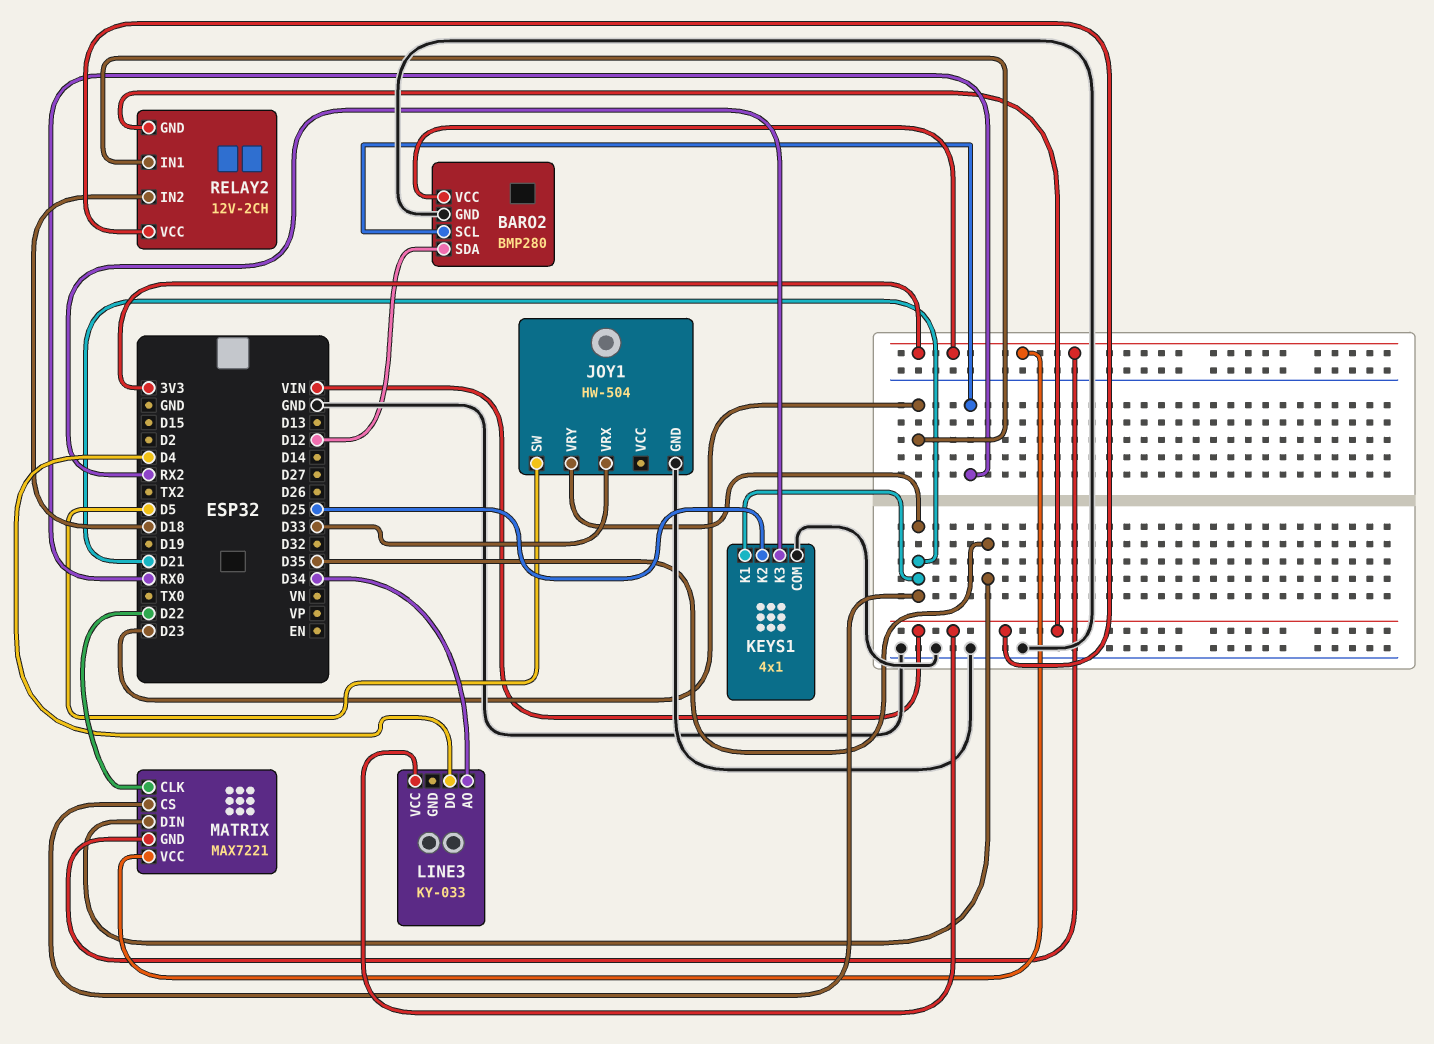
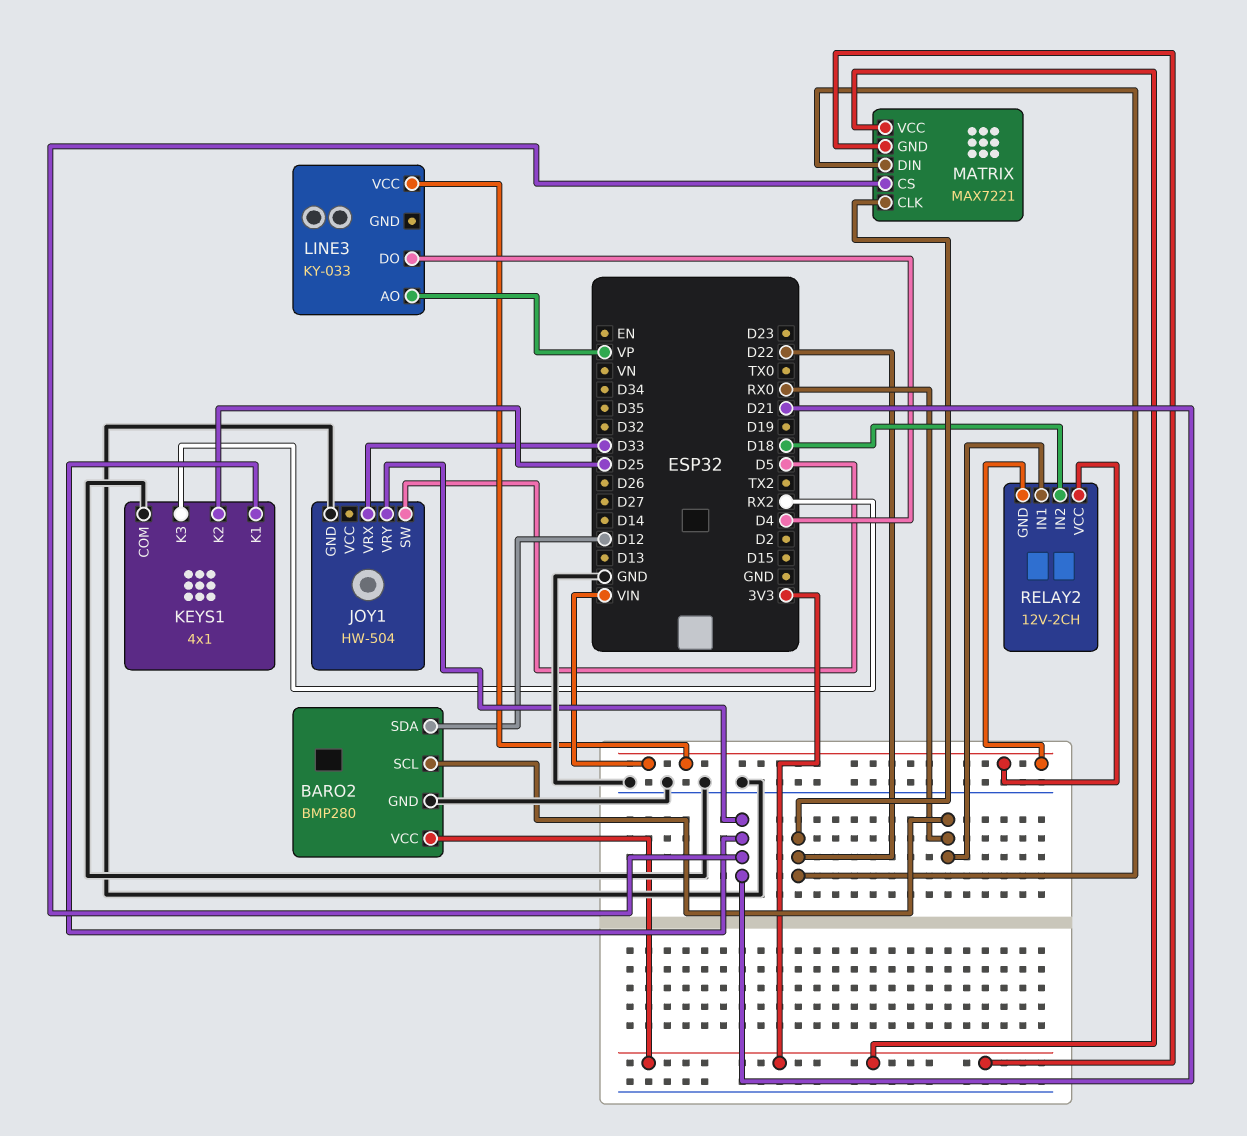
LINE3 pin AO: D34 -> VP
MATRIX pin DIN: D35 -> D22
RELAY2 pin IN1: D23 -> RX0

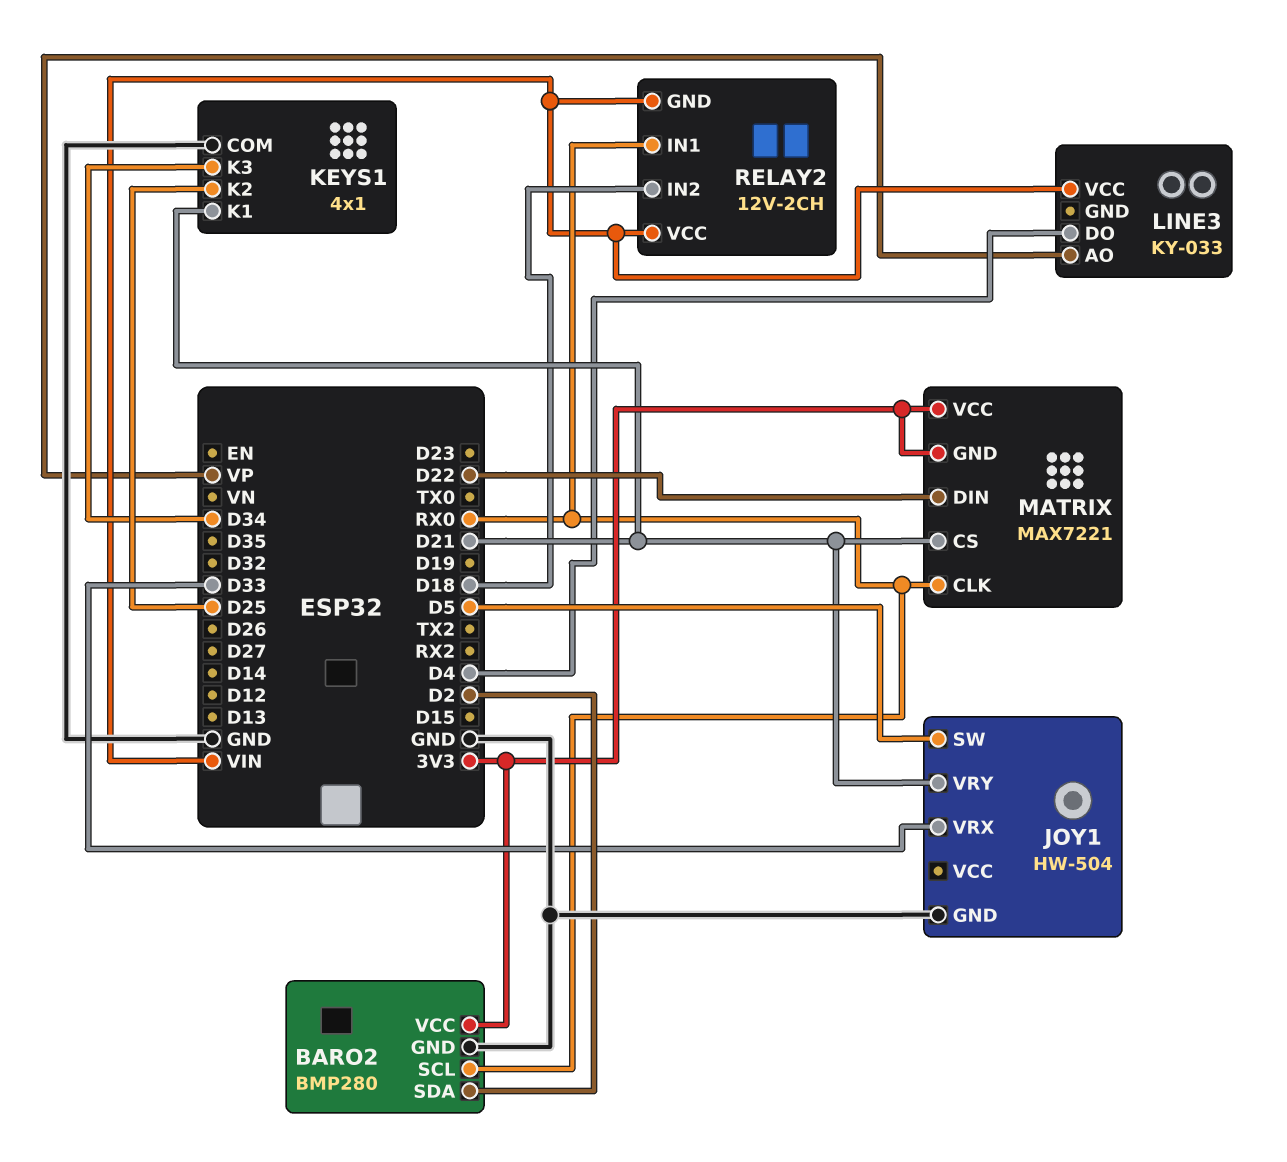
BARO2 pin SDA: D12 -> D2
KEYS1 pin K3: RX2 -> D34
MATRIX pin CLK: D22 -> RX0

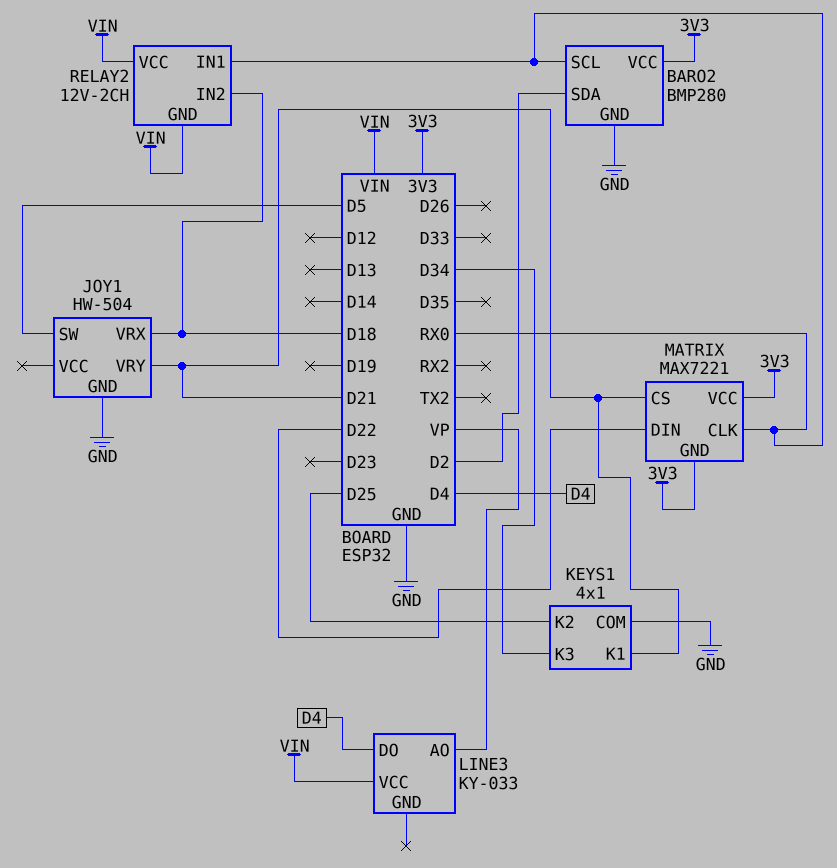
JOY1 pin VRX: D33 -> D18

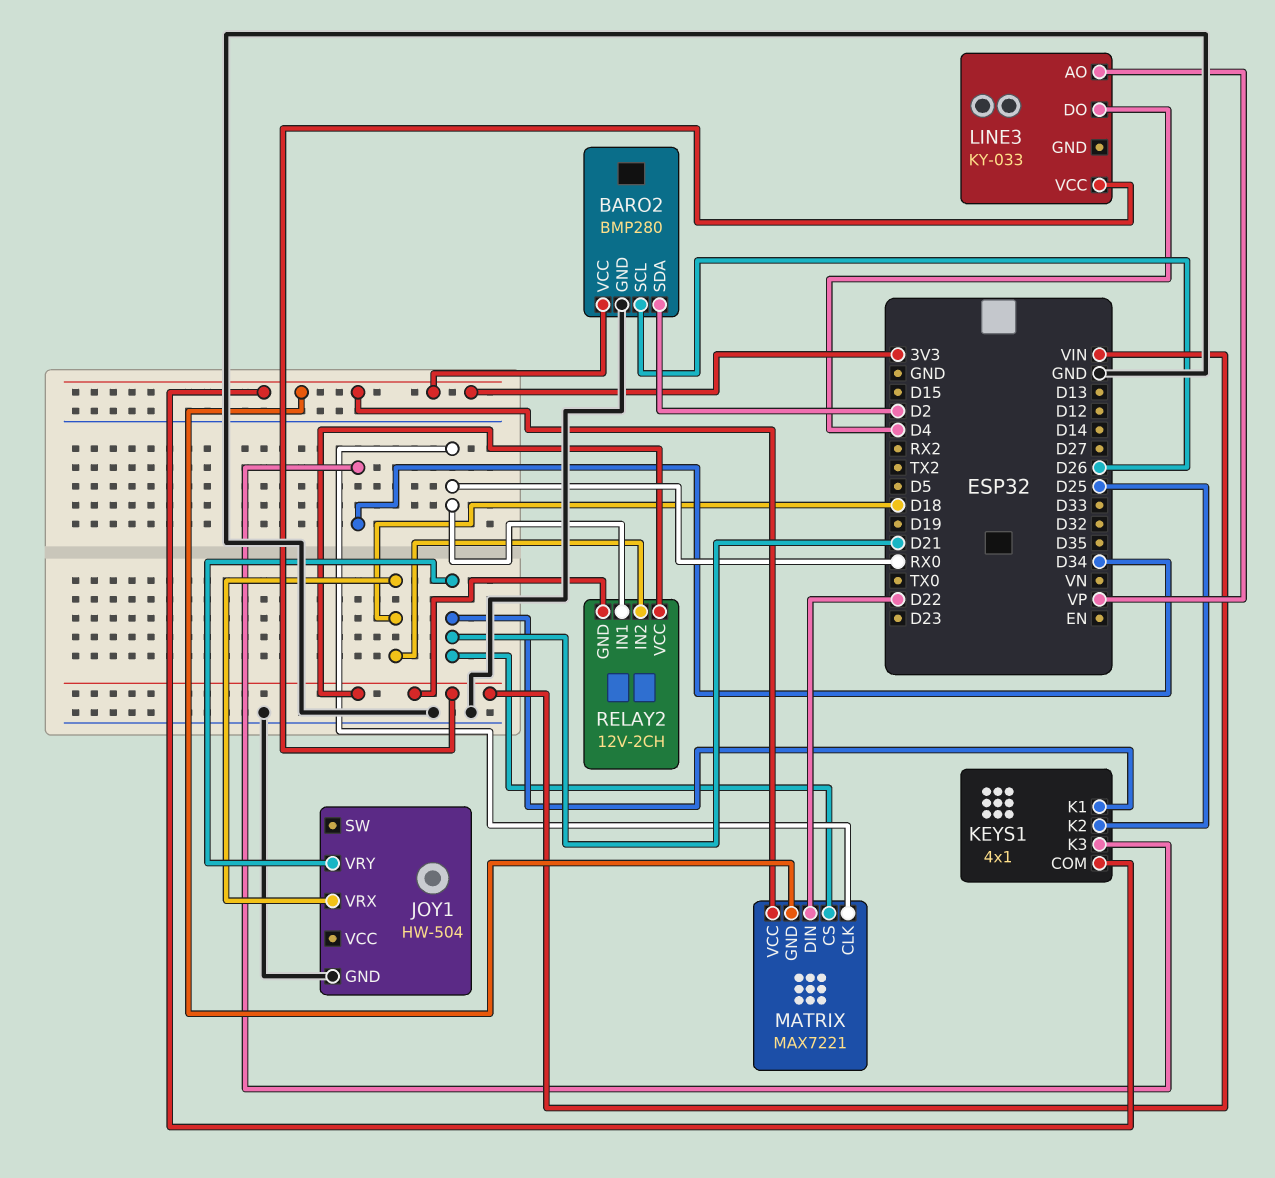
BARO2 pin SCL: RX0 -> D26
JOY1 pin SW: D5 -> none
KEYS1 pin COM: GND -> 3V3

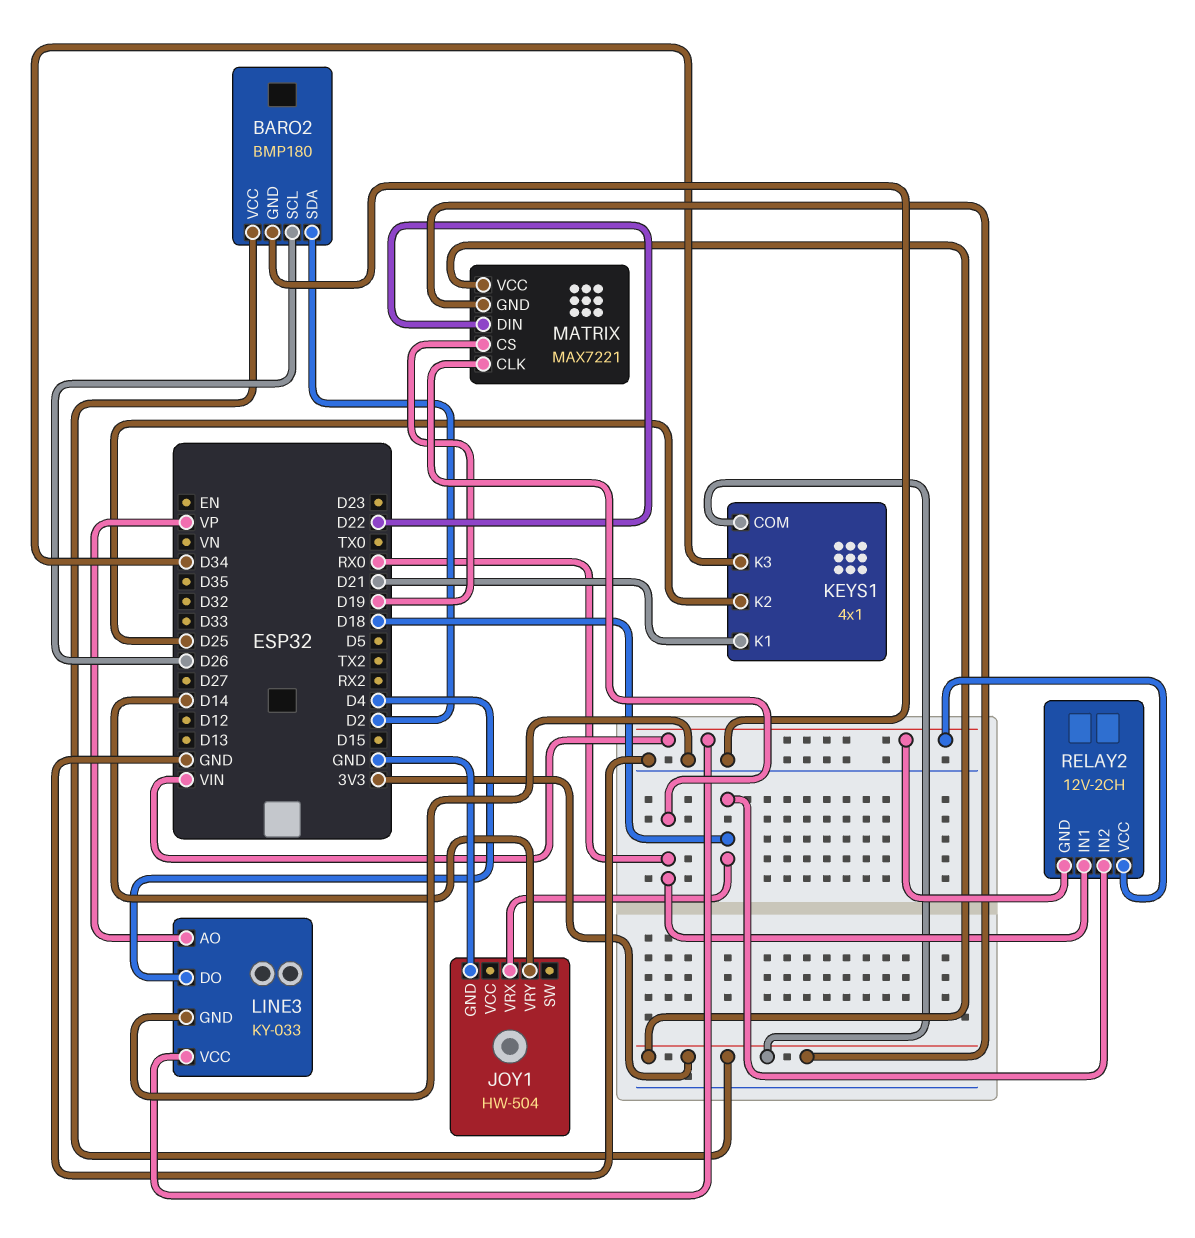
BARO2: BMP280 -> BMP180
JOY1 pin VRY: D21 -> D14
LINE3 pin GND: none -> GND
MATRIX pin CS: D21 -> D19

